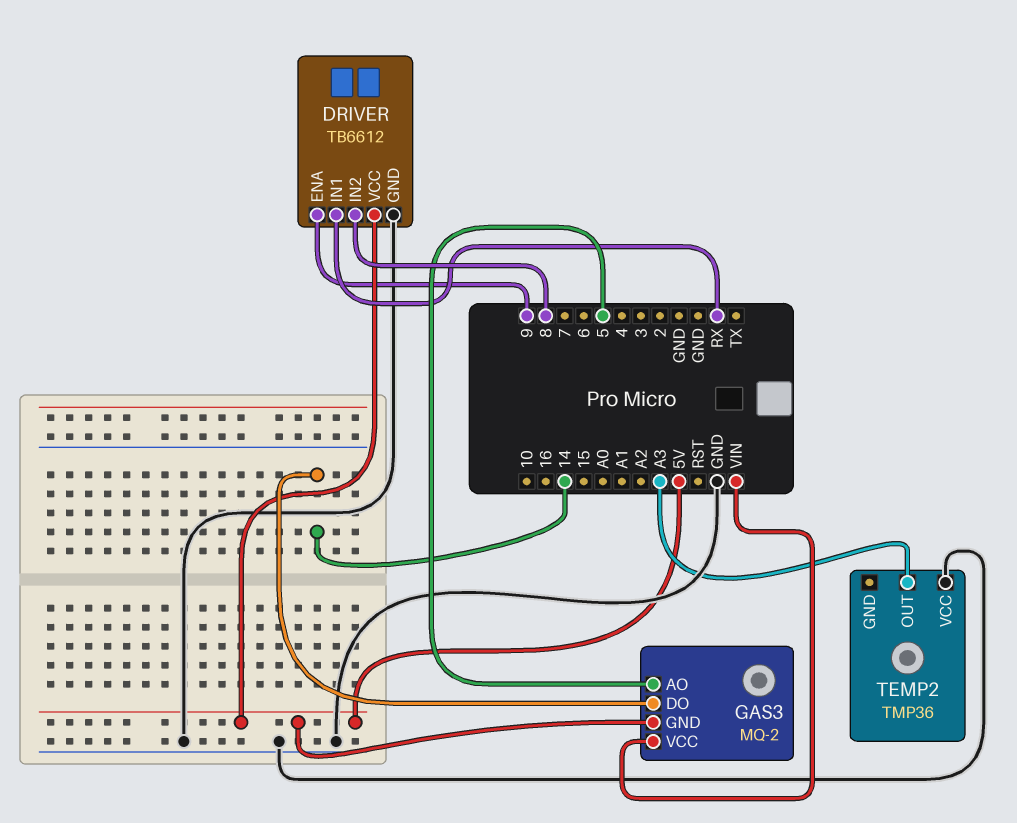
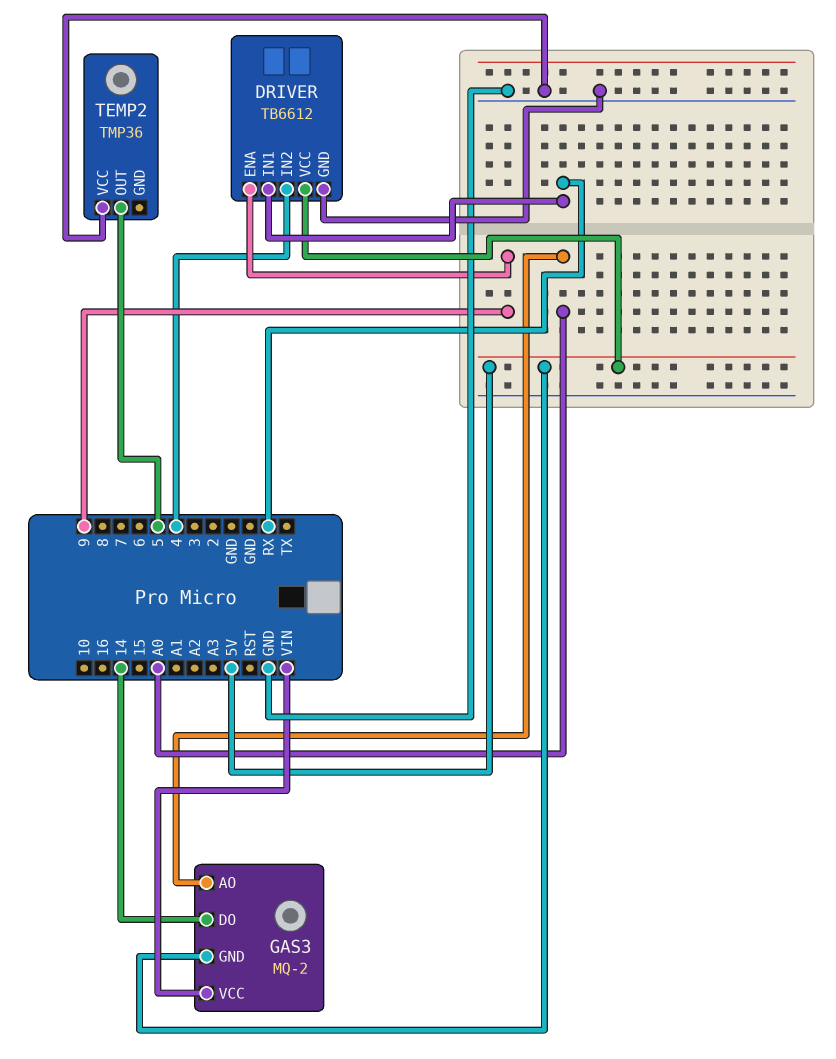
DRIVER pin IN2: 8 -> 4
GAS3 pin AO: 5 -> A0
TEMP2 pin OUT: A3 -> 5

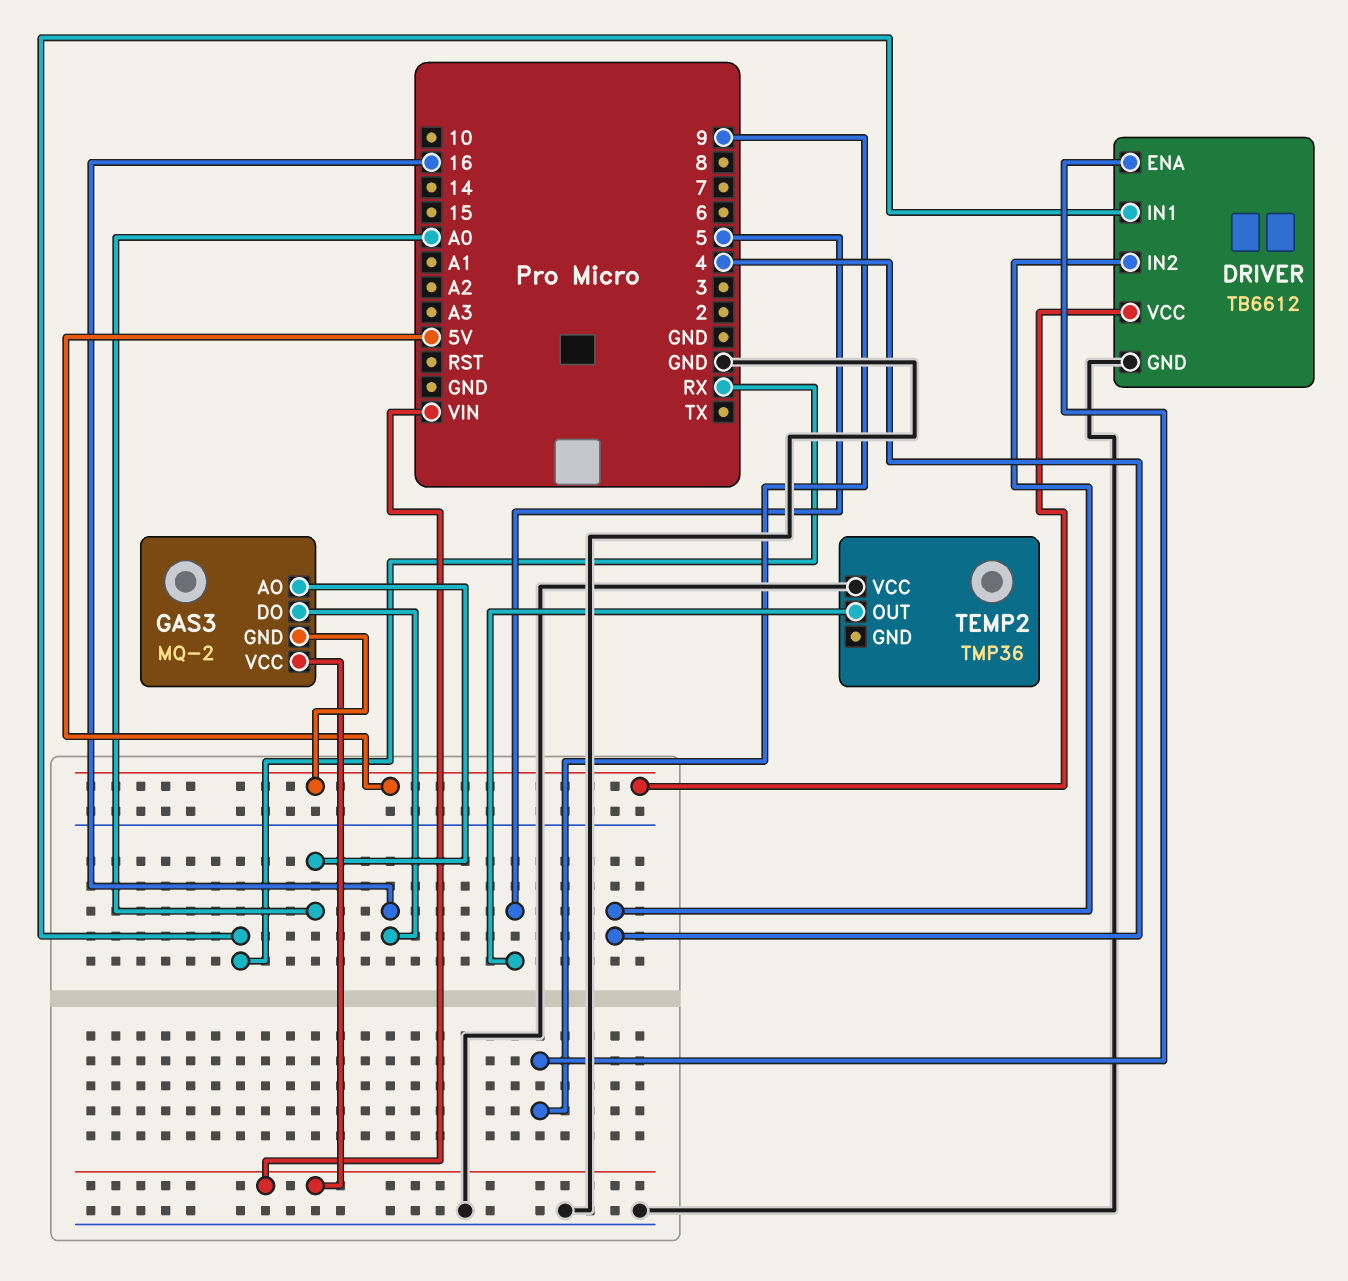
GAS3 pin DO: 14 -> 16

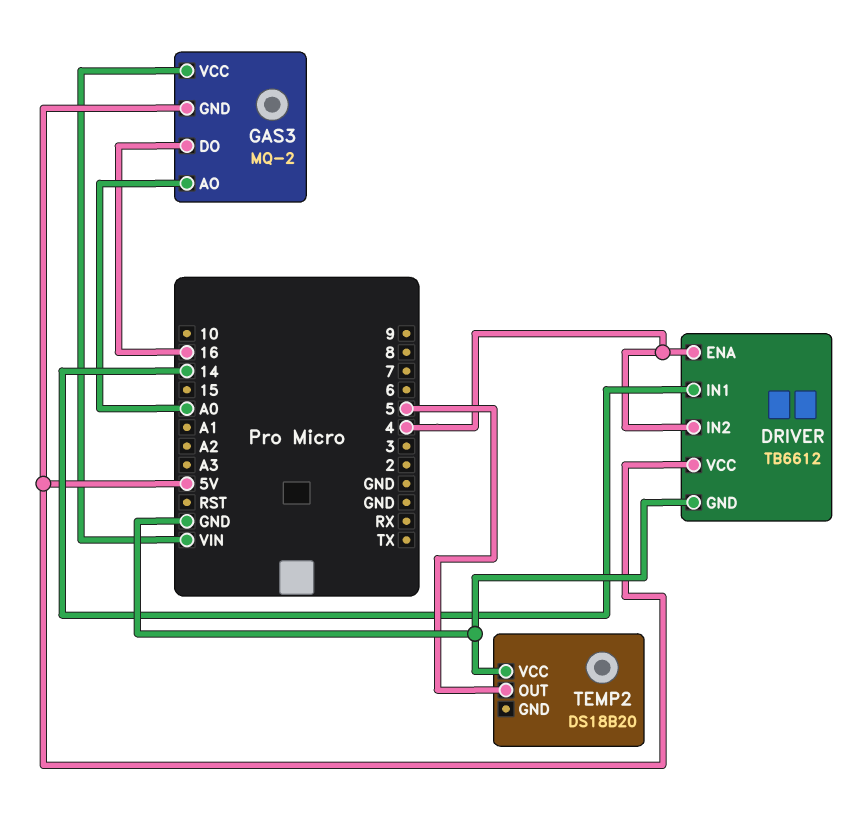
DRIVER pin ENA: 9 -> 4
DRIVER pin IN1: RX -> 14
TEMP2: TMP36 -> DS18B20

